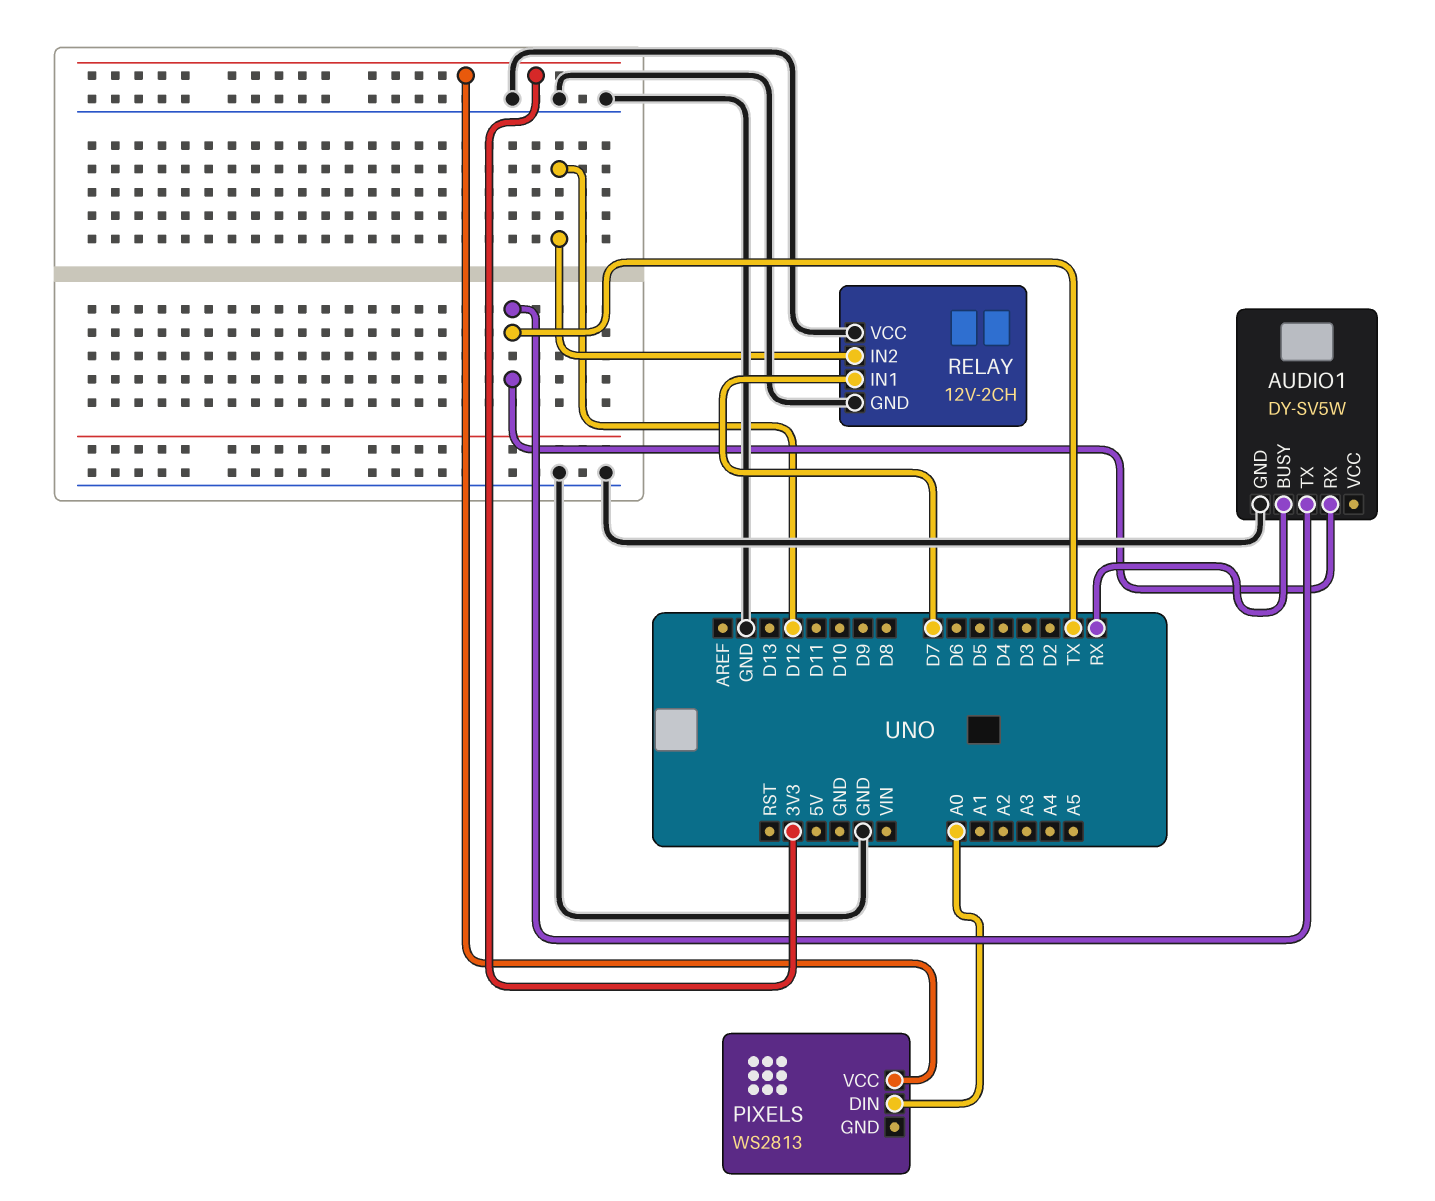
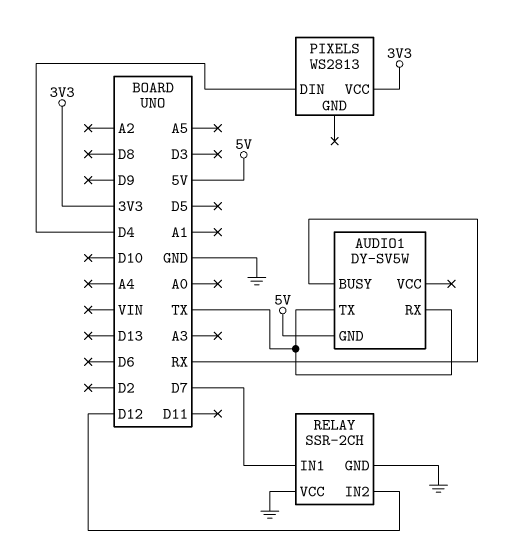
AUDIO1 pin GND: GND -> 5V
PIXELS pin DIN: A0 -> D4
RELAY: 12V-2CH -> SSR-2CH

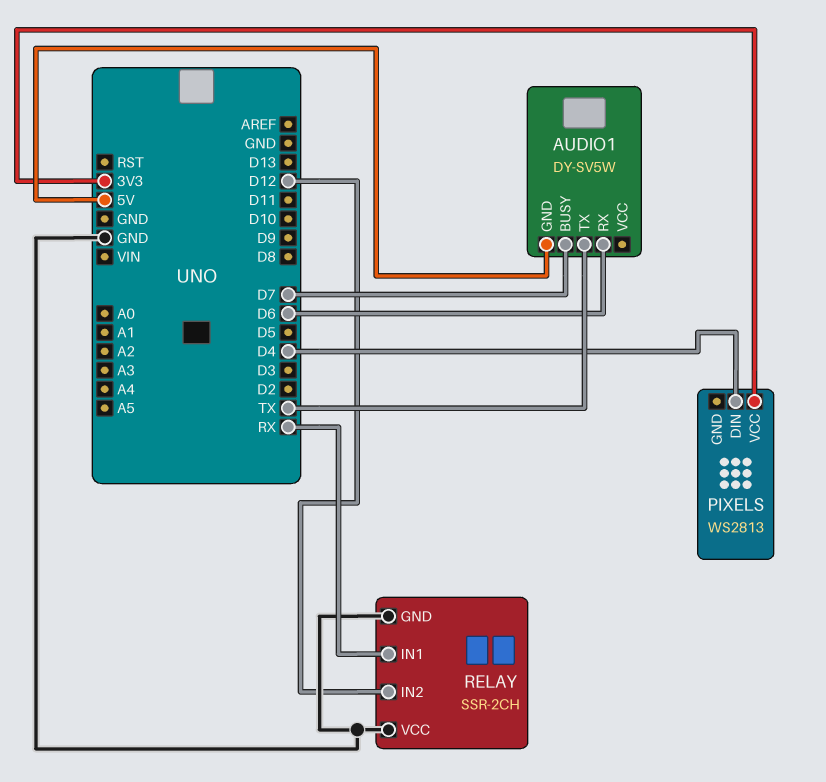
AUDIO1 pin BUSY: RX -> D7
AUDIO1 pin RX: TX -> D6
RELAY pin IN1: D7 -> RX

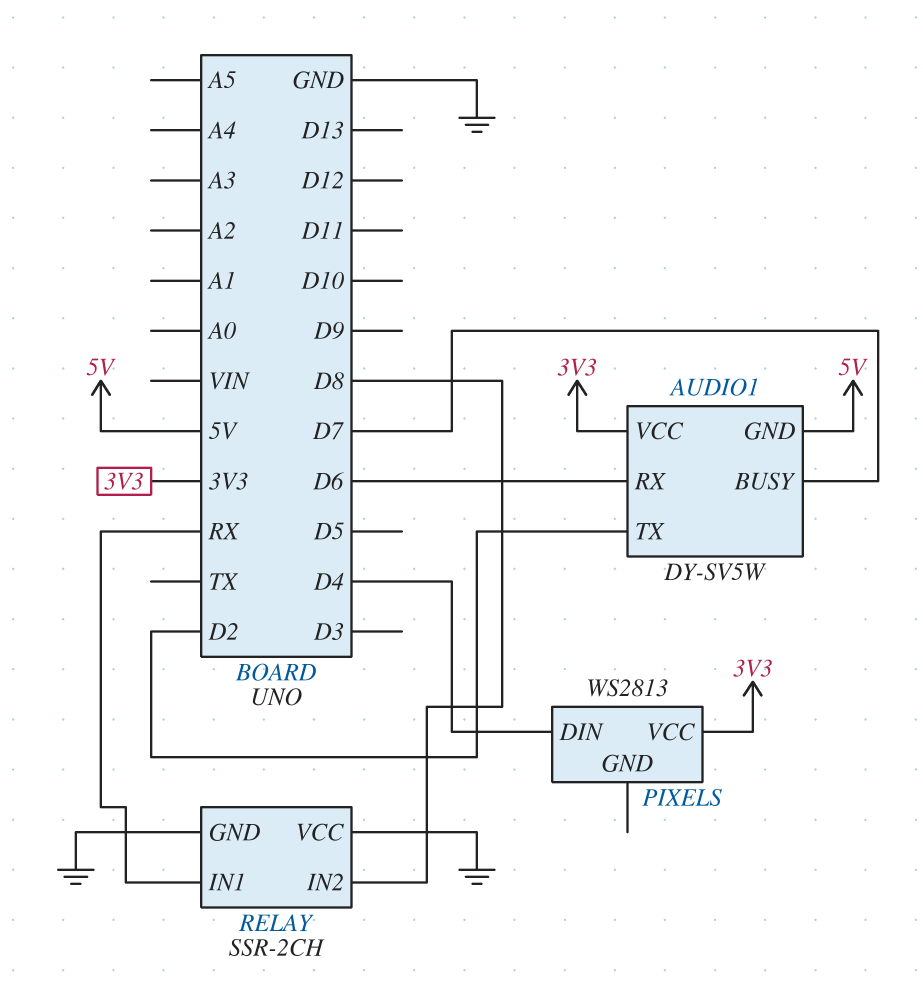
AUDIO1 pin TX: TX -> D2
AUDIO1 pin VCC: none -> 3V3
RELAY pin IN2: D12 -> D8

